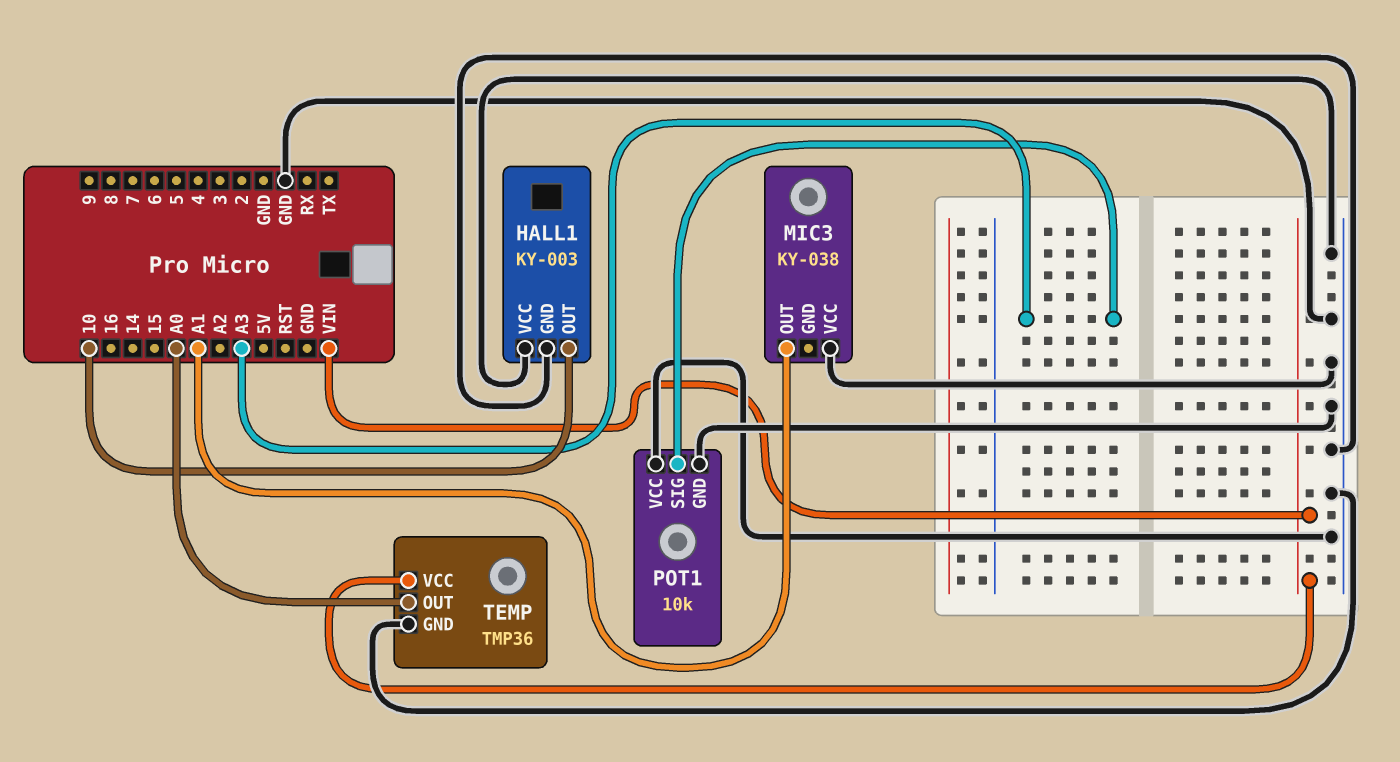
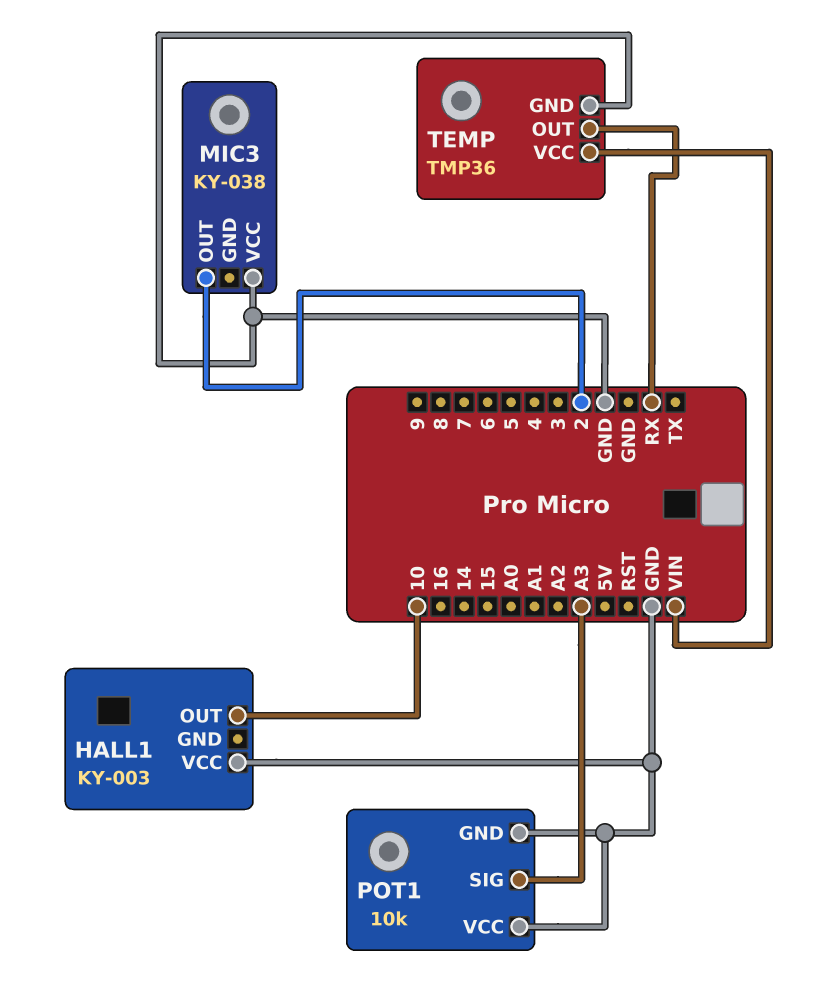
HALL1 pin GND: GND -> none
MIC3 pin OUT: A1 -> 2
TEMP pin OUT: A0 -> RX

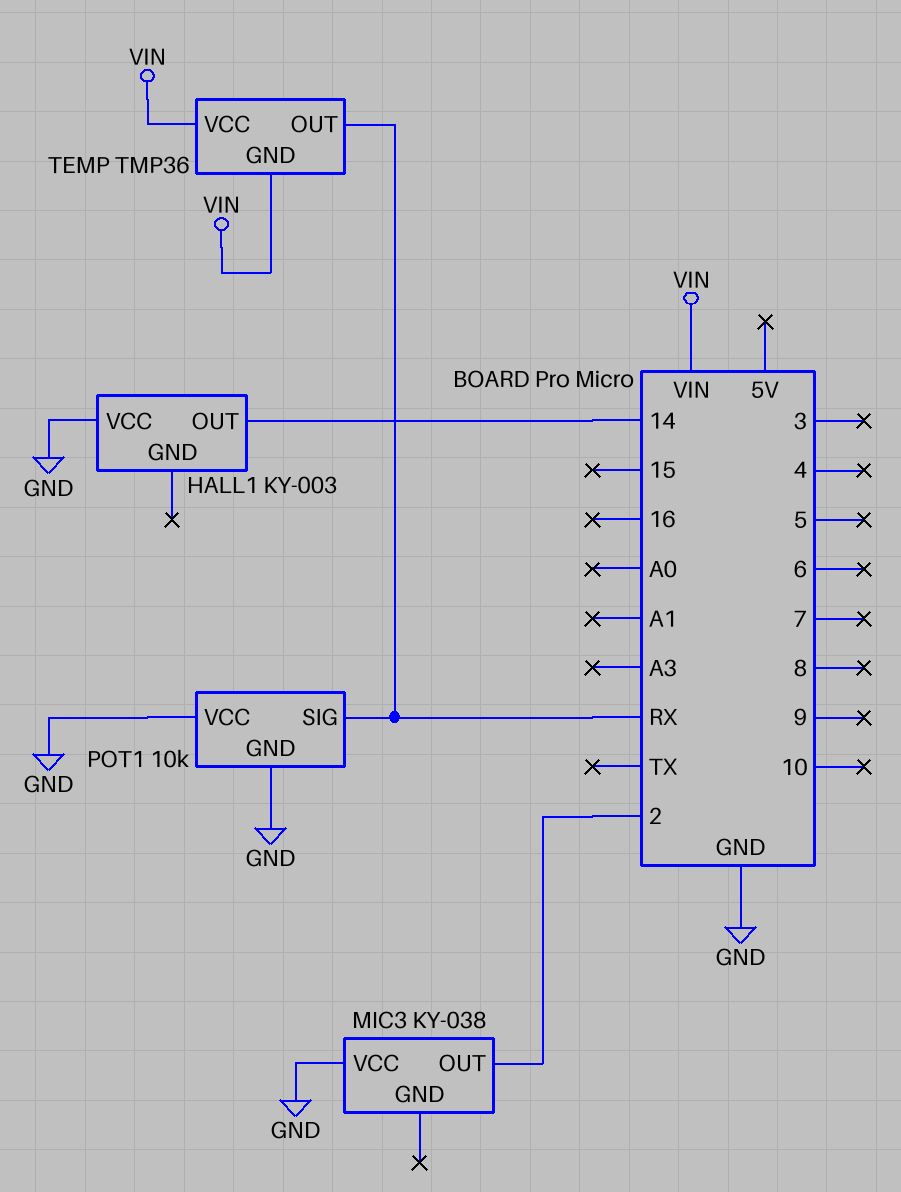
HALL1 pin OUT: 10 -> 14
POT1 pin SIG: A3 -> RX
TEMP pin GND: GND -> VIN

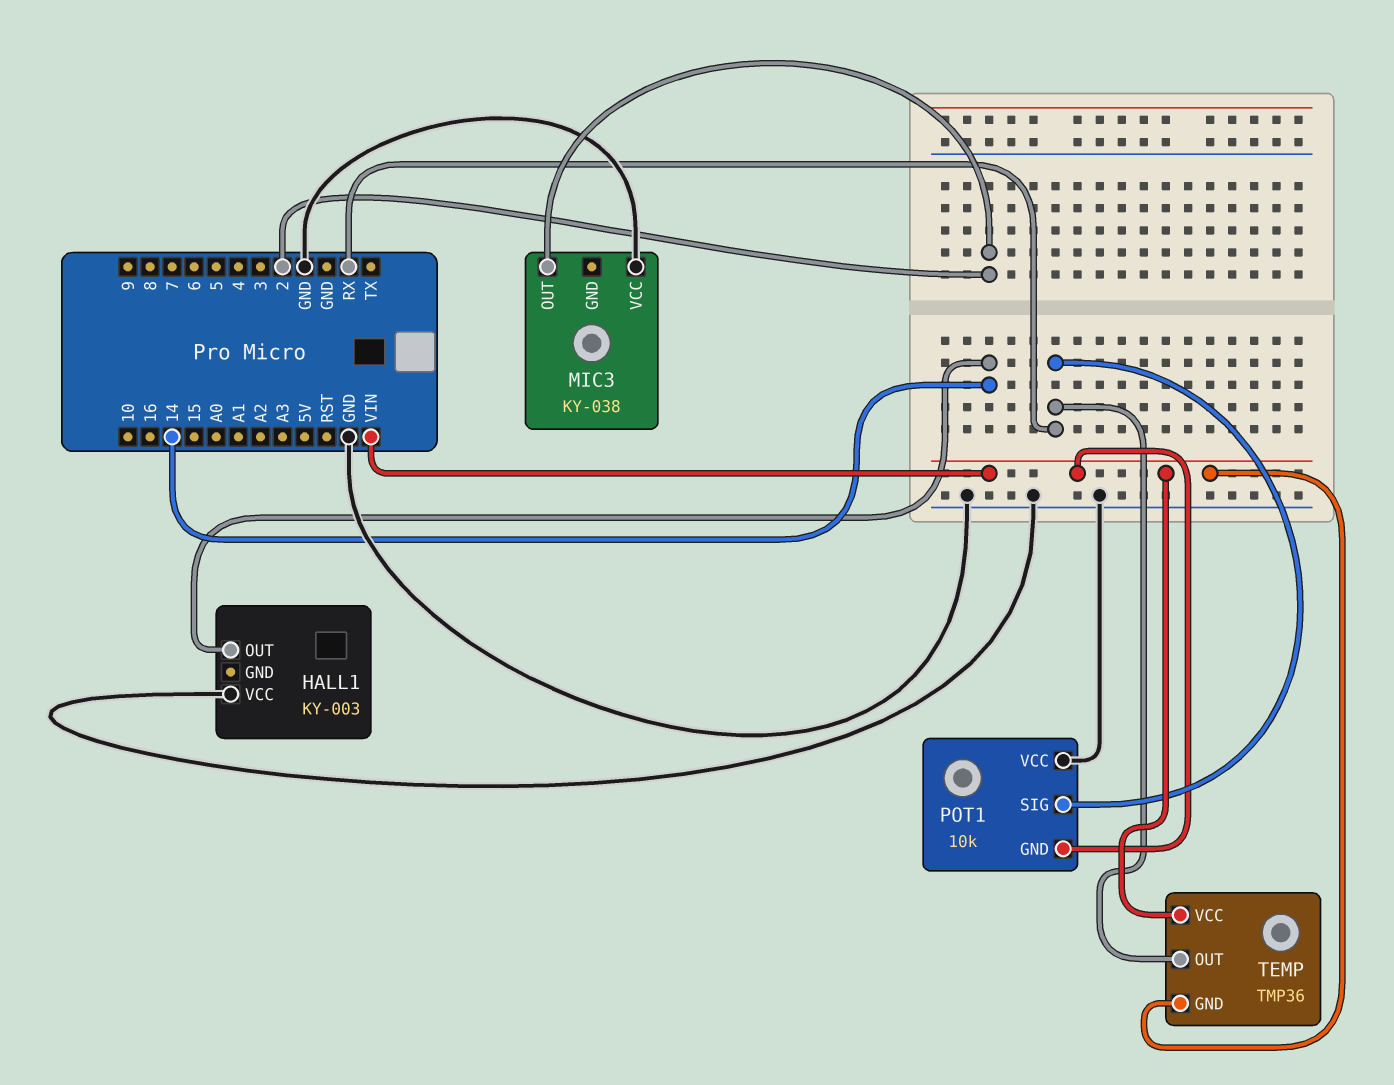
POT1 pin GND: GND -> VIN

